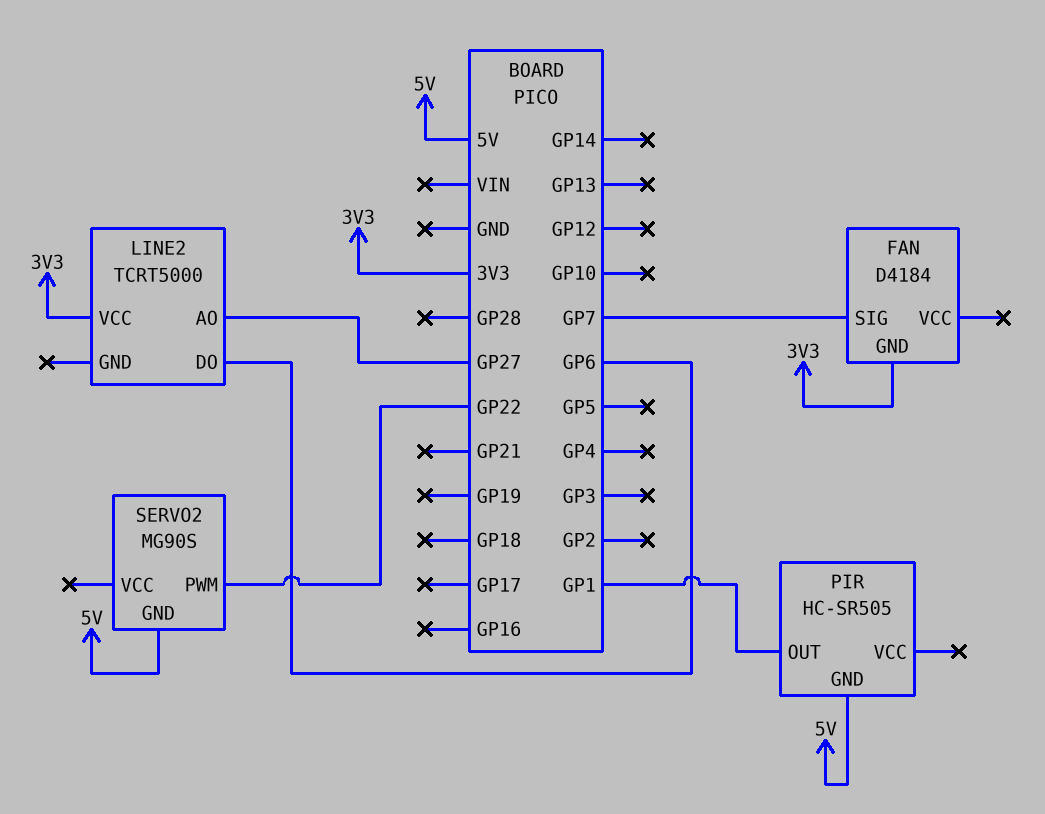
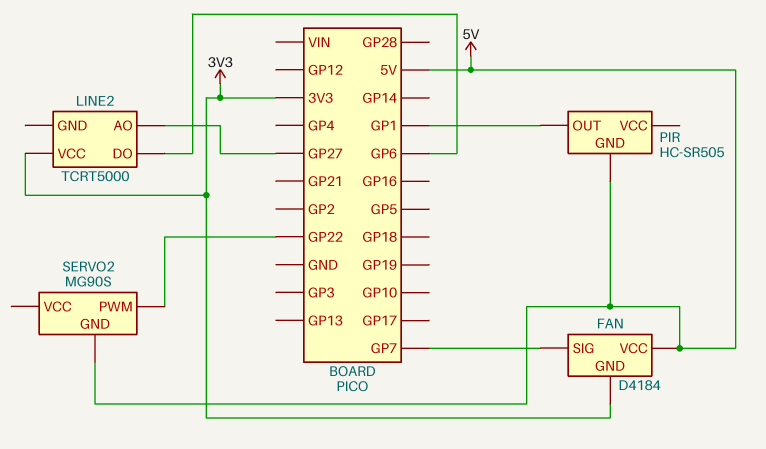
FAN pin VCC: none -> 5V

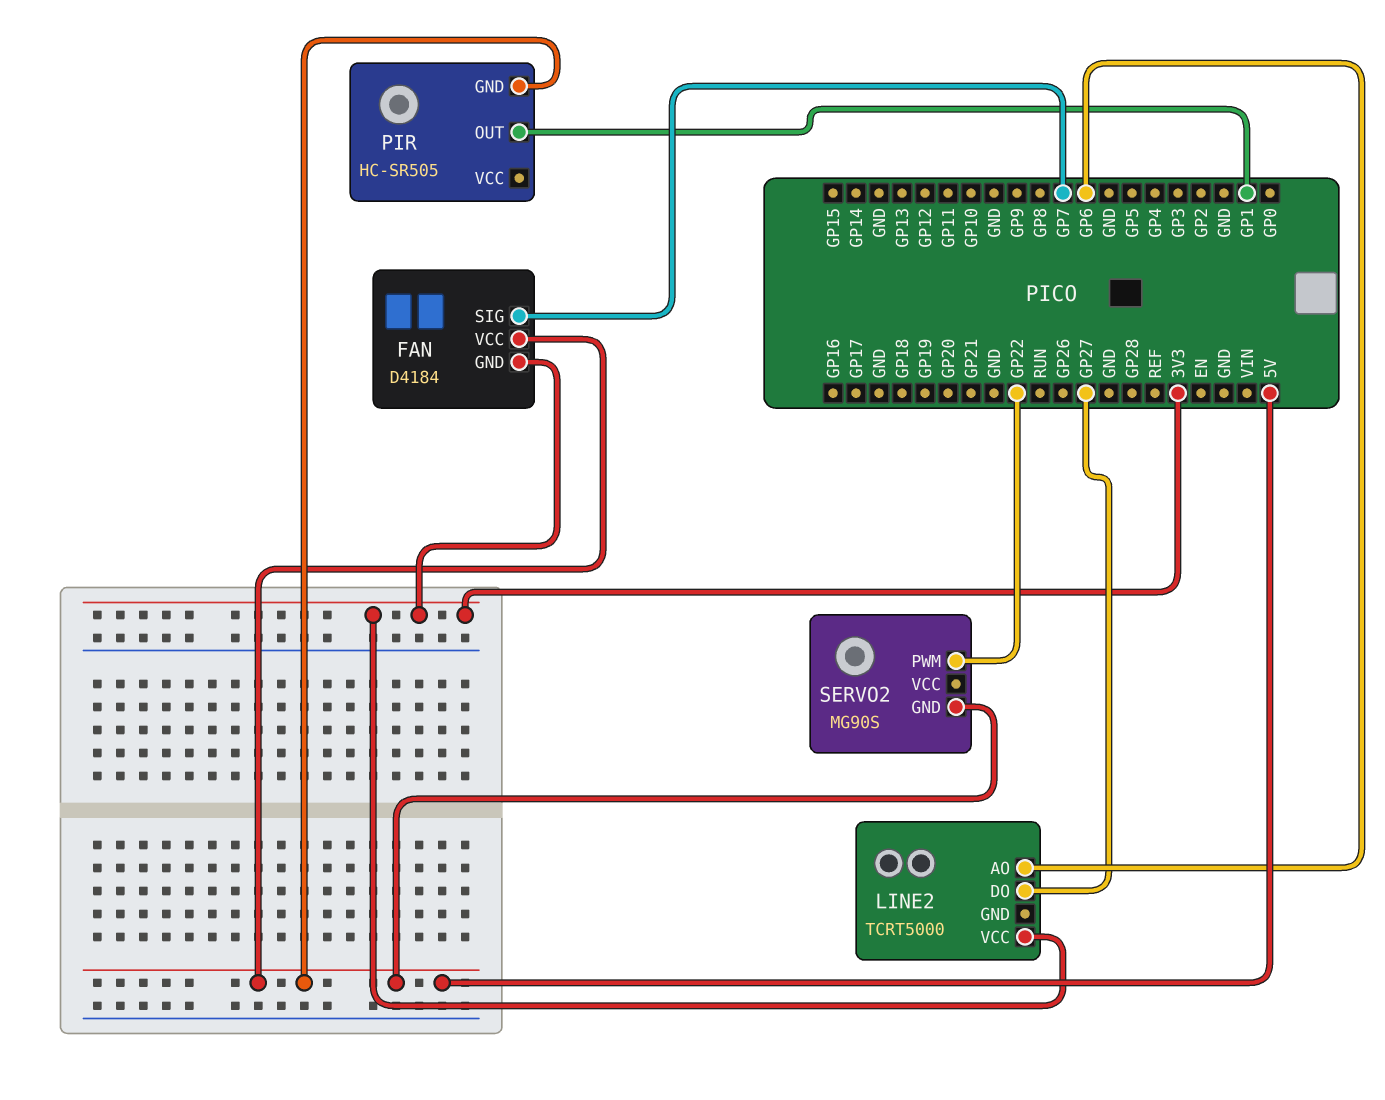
LINE2 pin AO: GP27 -> GP6
LINE2 pin DO: GP6 -> GP27

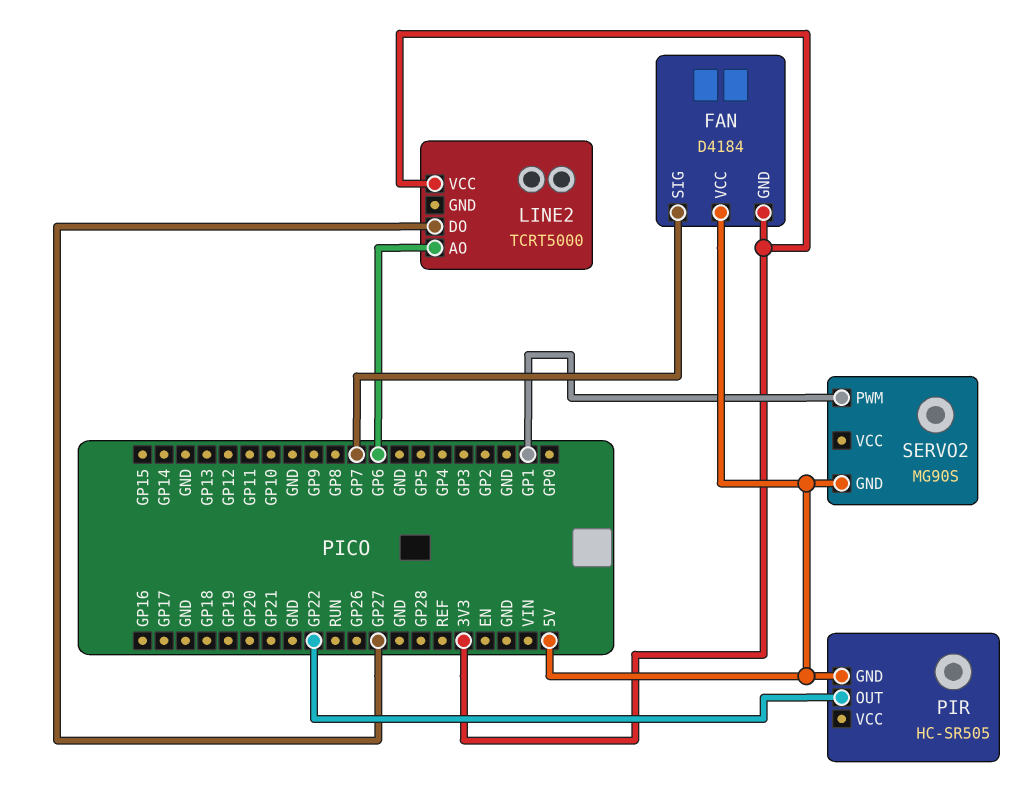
PIR pin OUT: GP1 -> GP22
SERVO2 pin PWM: GP22 -> GP1

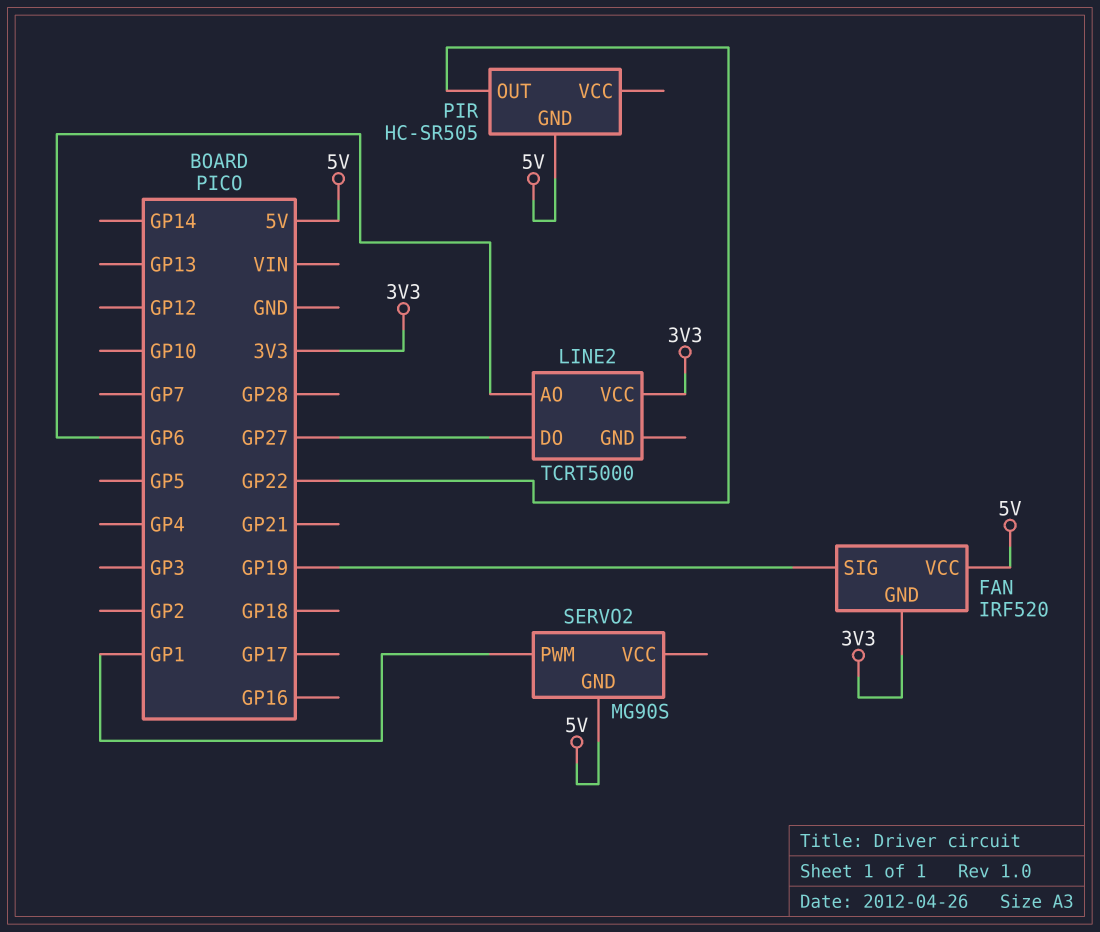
FAN: D4184 -> IRF520
FAN pin SIG: GP7 -> GP19

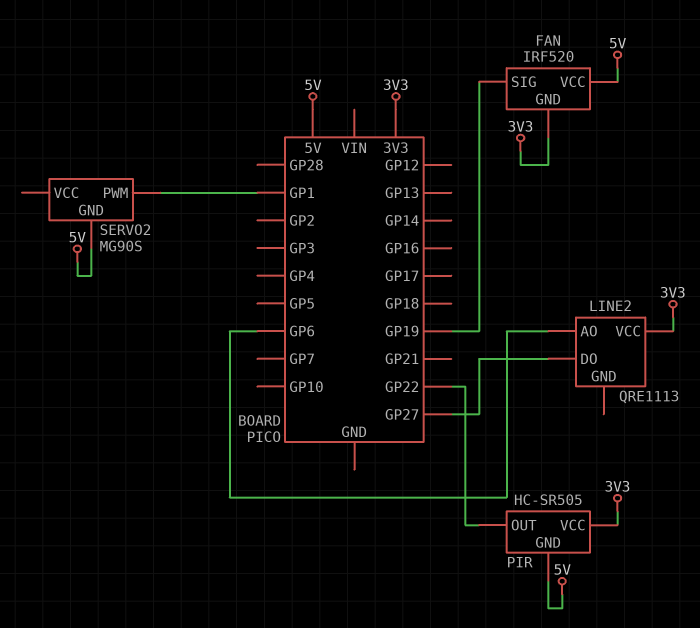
LINE2: TCRT5000 -> QRE1113
PIR pin VCC: none -> 3V3

